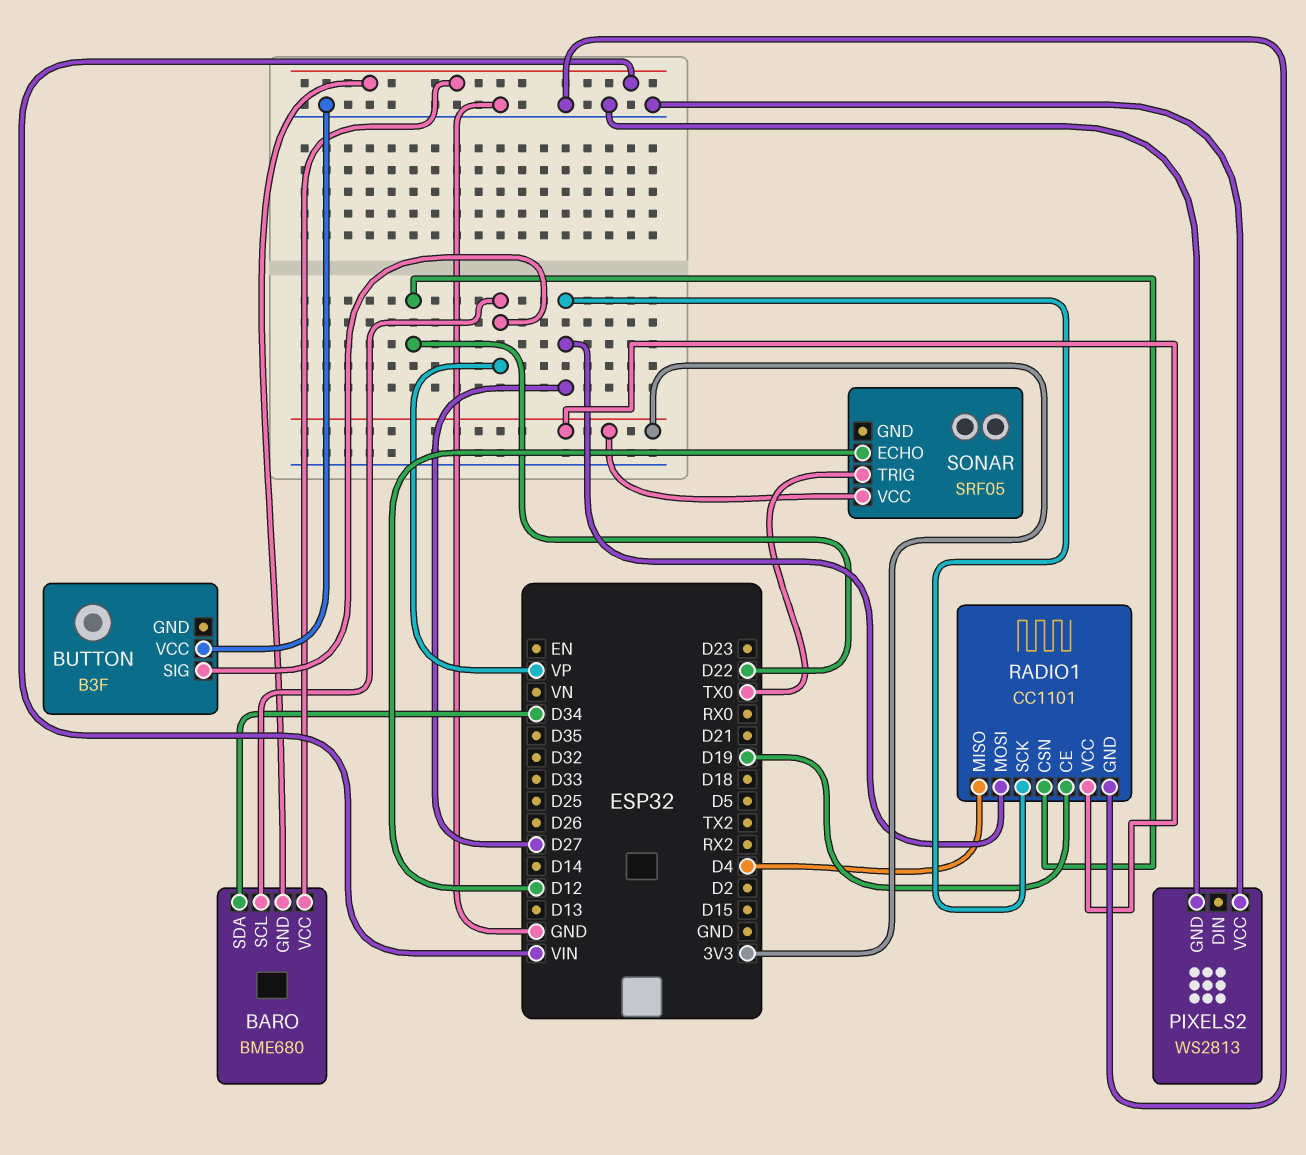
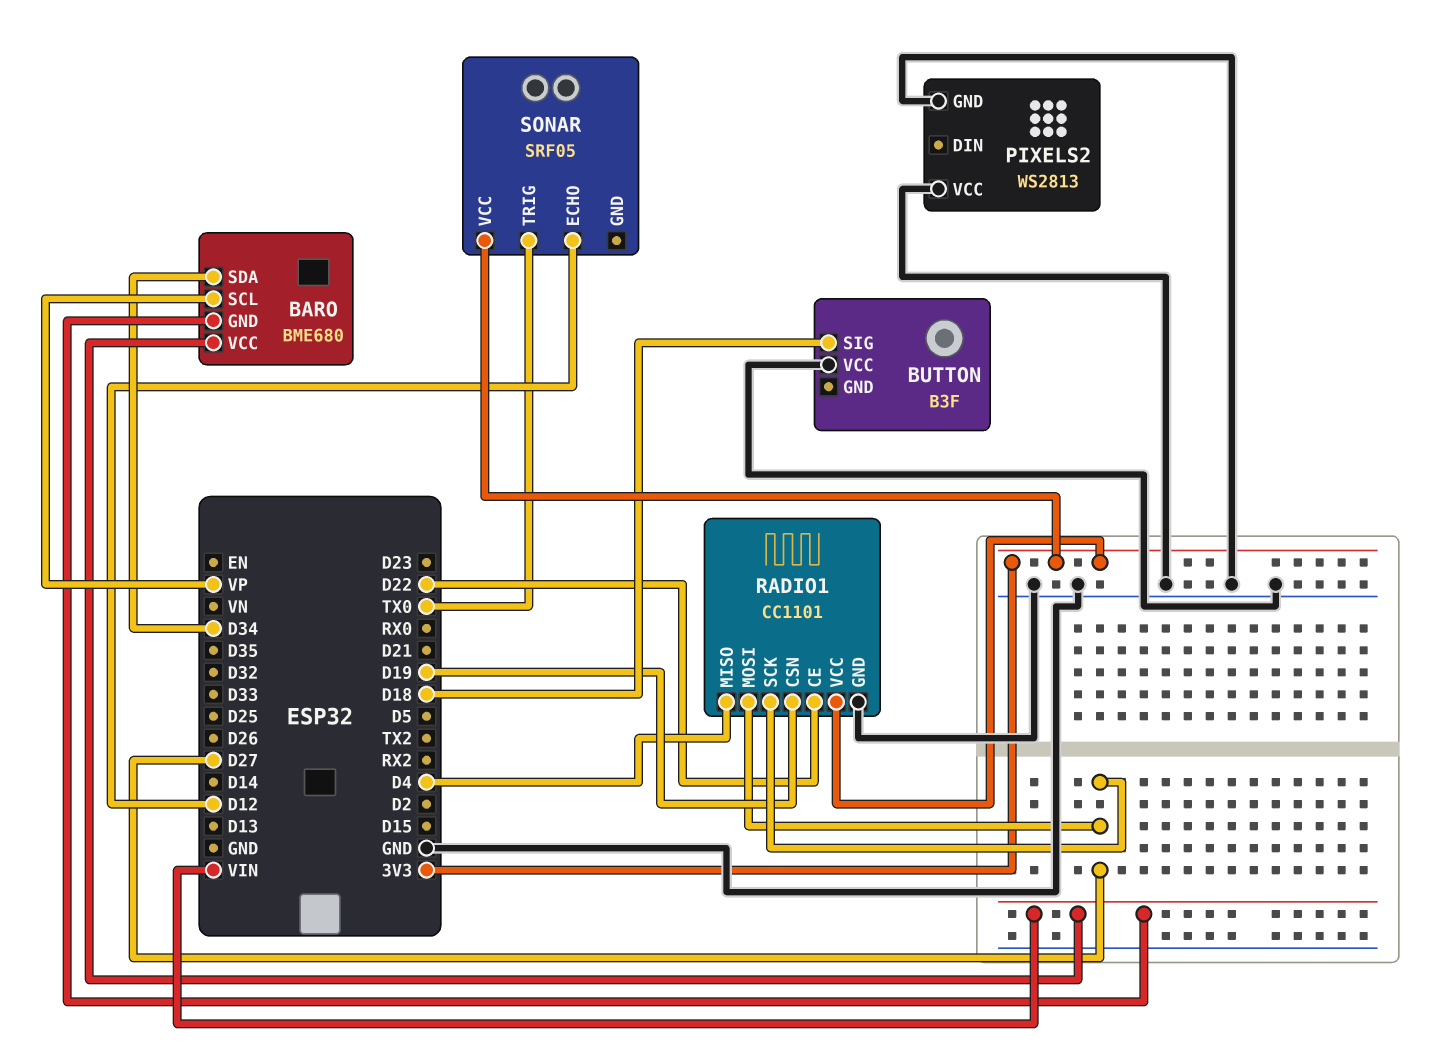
BUTTON pin SIG: VP -> D18
RADIO1 pin CE: D19 -> D22
RADIO1 pin CSN: D22 -> D19

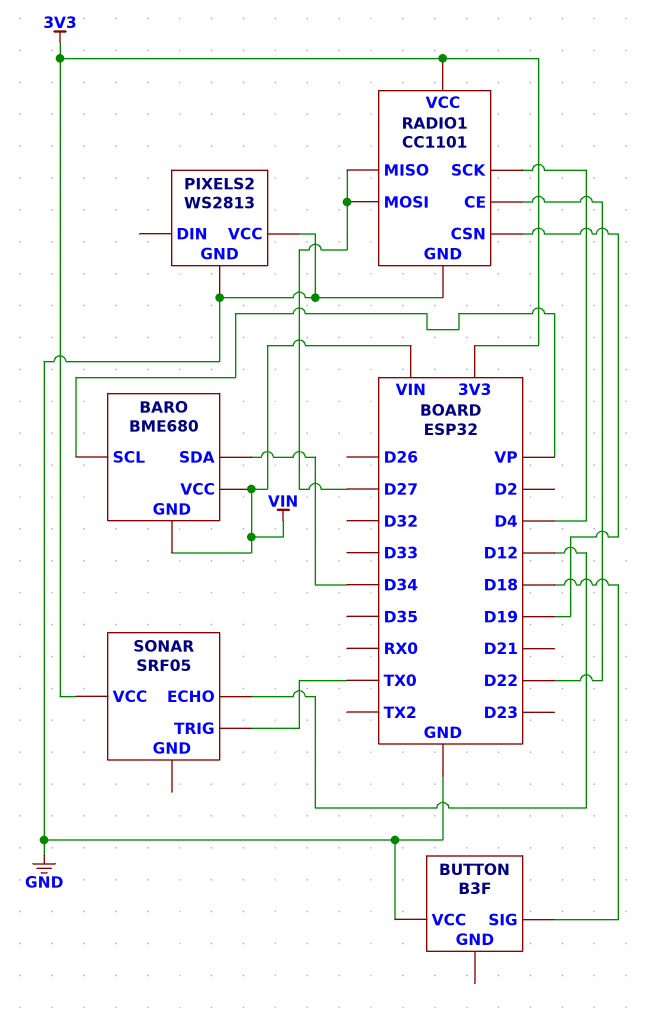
RADIO1 pin MISO: D4 -> D27
RADIO1 pin SCK: D27 -> D4

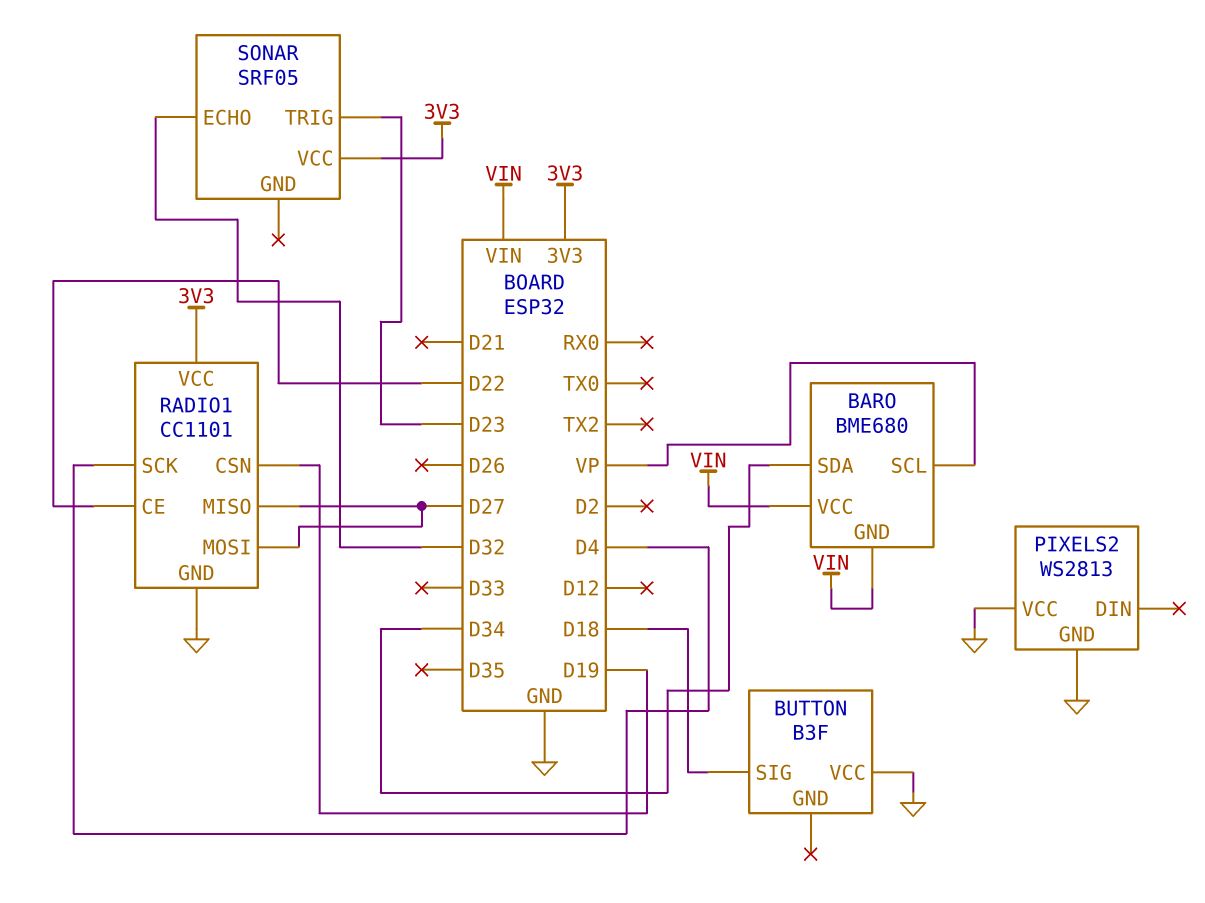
SONAR pin ECHO: D12 -> D32
SONAR pin TRIG: TX0 -> D23

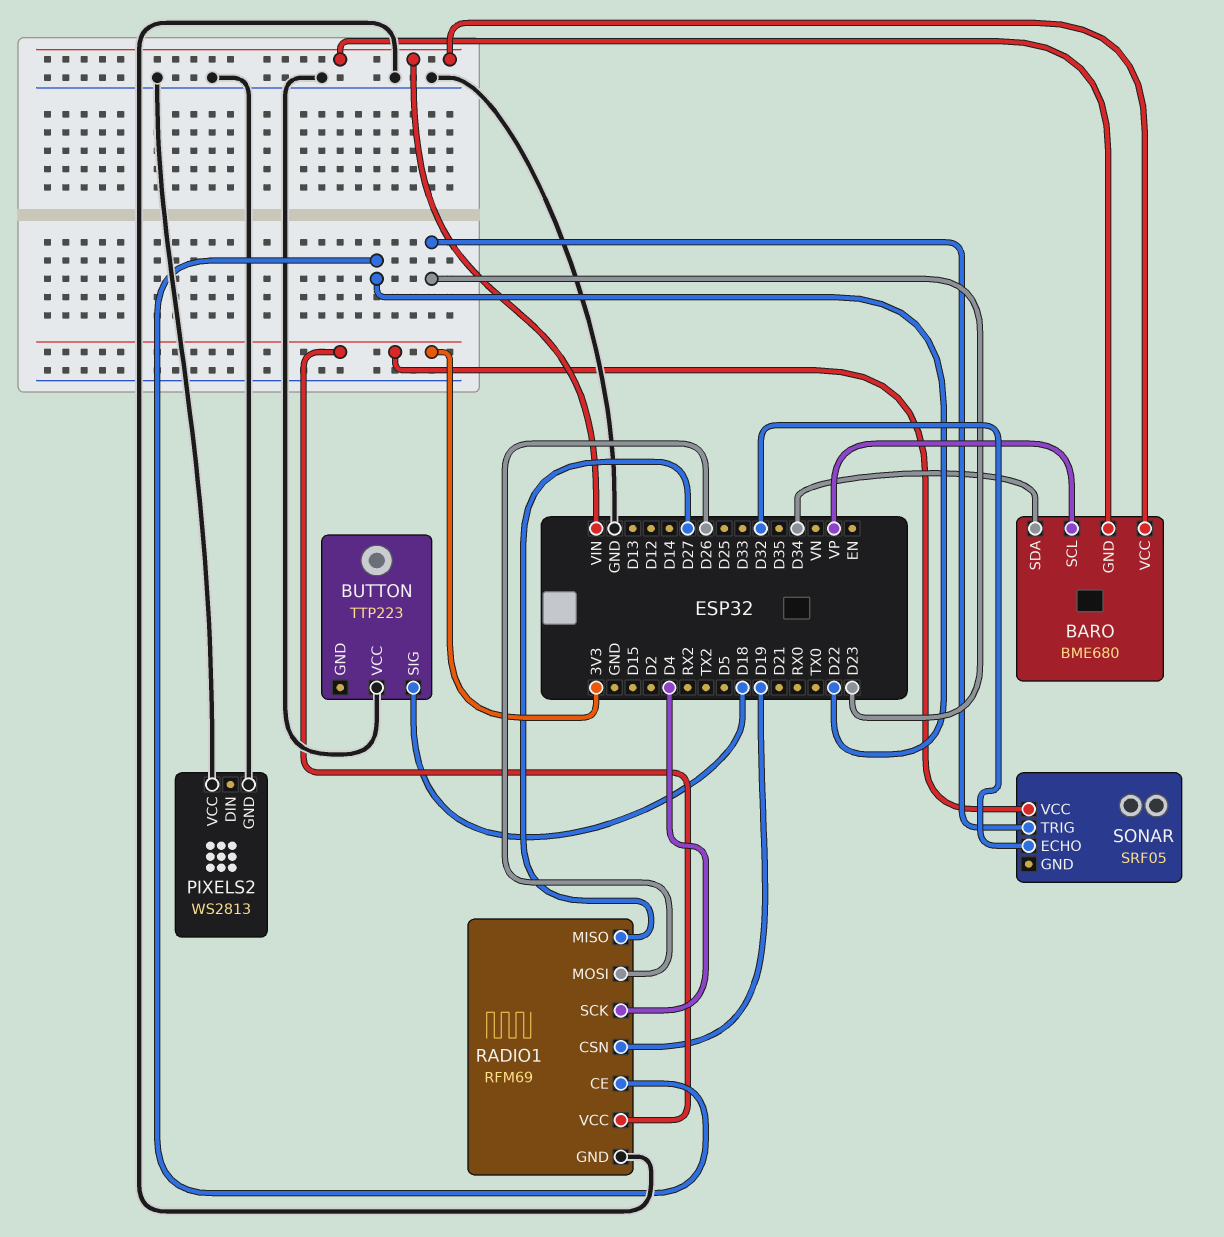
BUTTON: B3F -> TTP223
RADIO1: CC1101 -> RFM69
RADIO1 pin MOSI: D27 -> D26

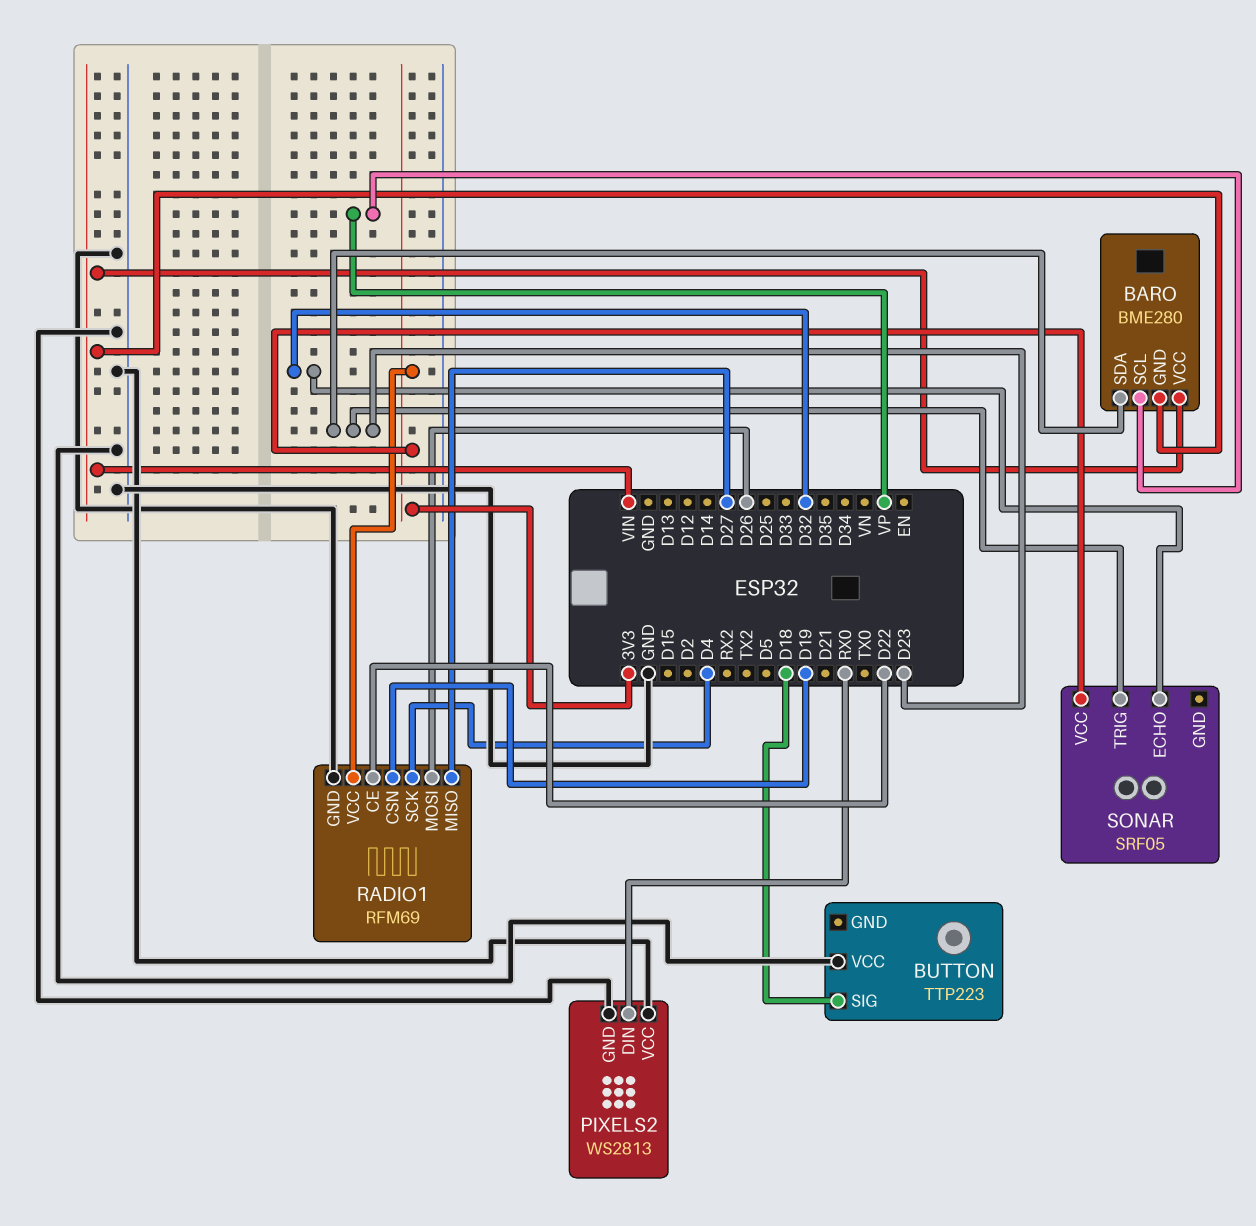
BARO: BME680 -> BME280
BARO pin SDA: D34 -> D23
PIXELS2 pin DIN: none -> RX0

